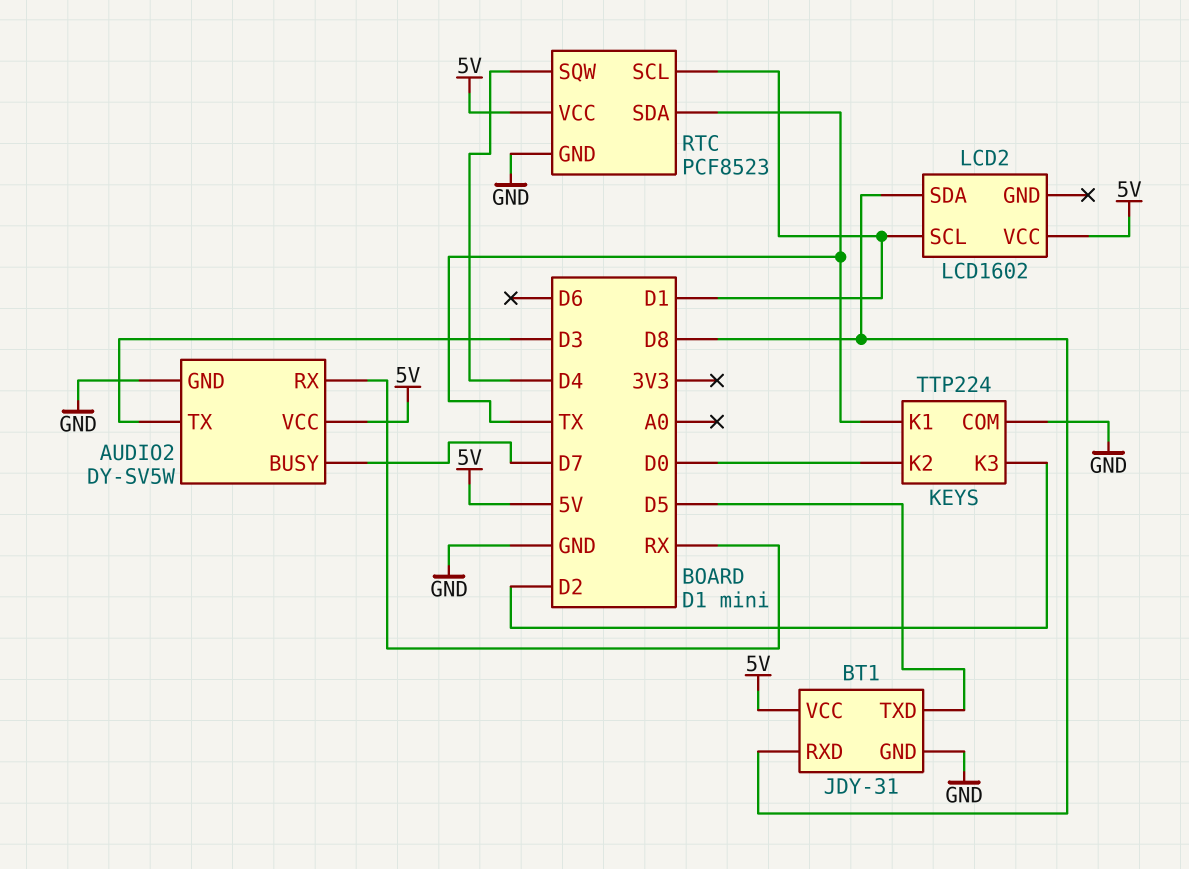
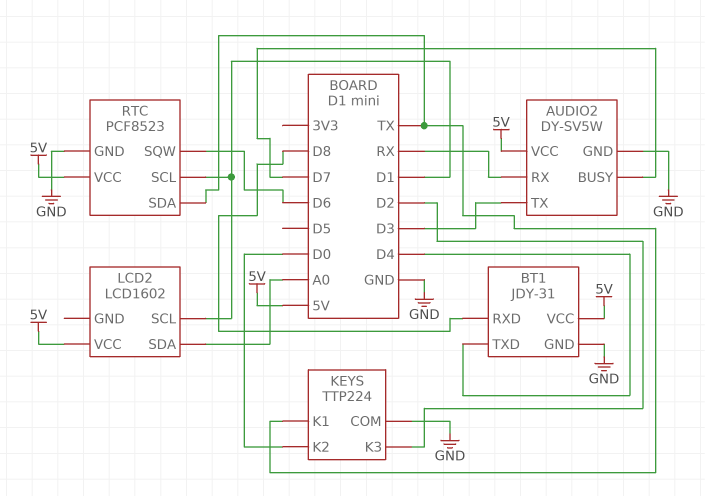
BT1 pin TXD: D5 -> D4
LCD2 pin SDA: D8 -> A0
RTC pin SQW: D4 -> D6

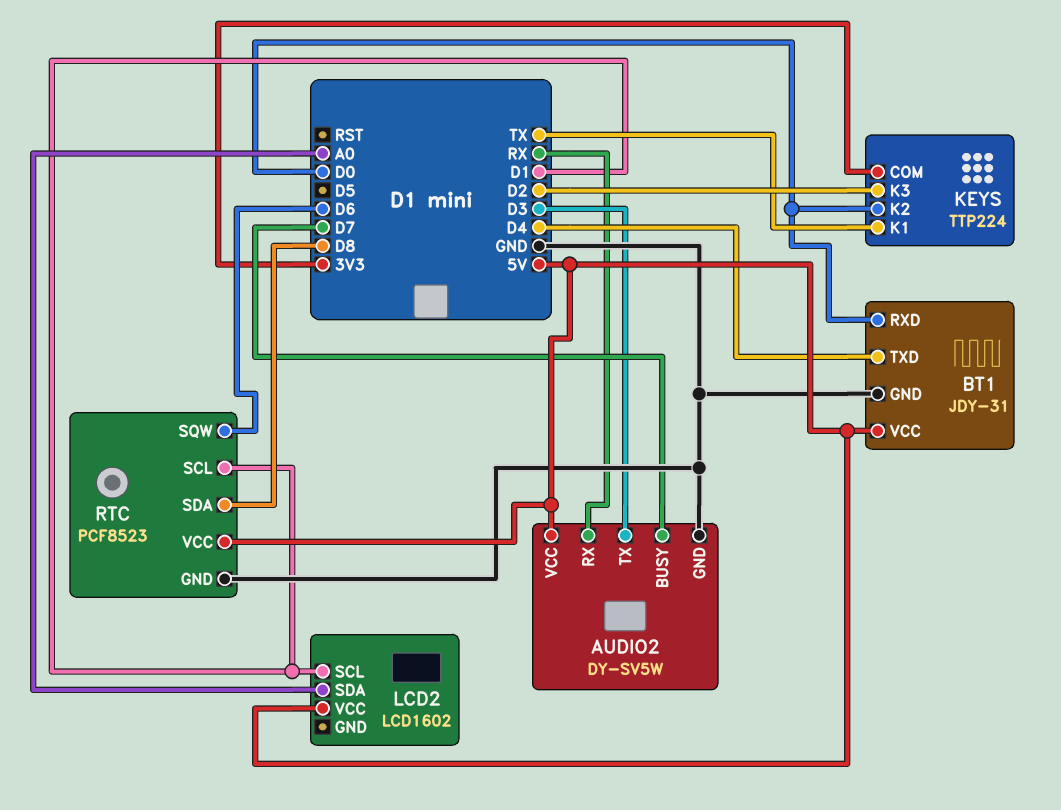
BT1 pin RXD: D8 -> D0
KEYS pin COM: GND -> 3V3
RTC pin SDA: TX -> D8

